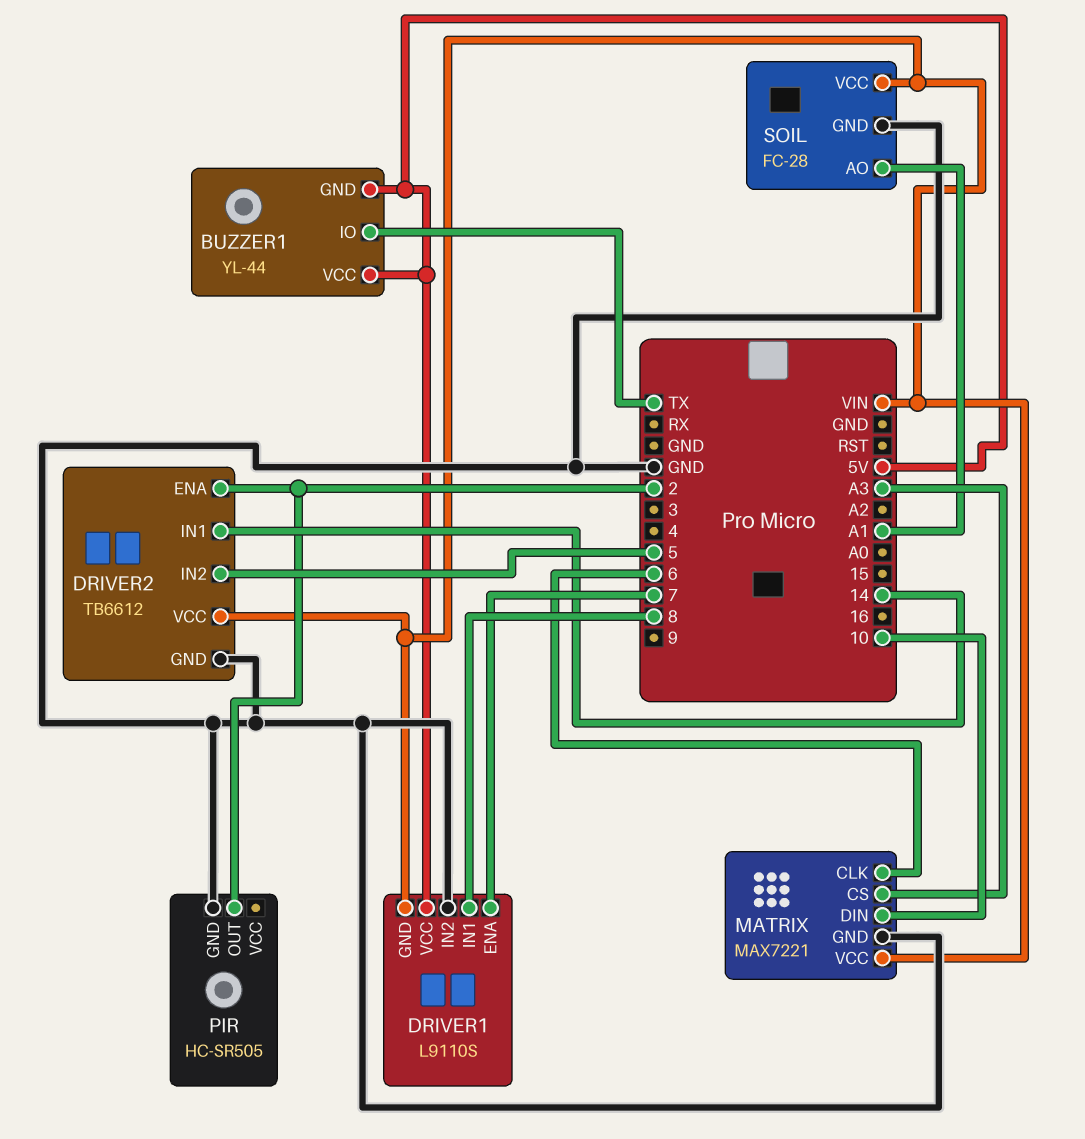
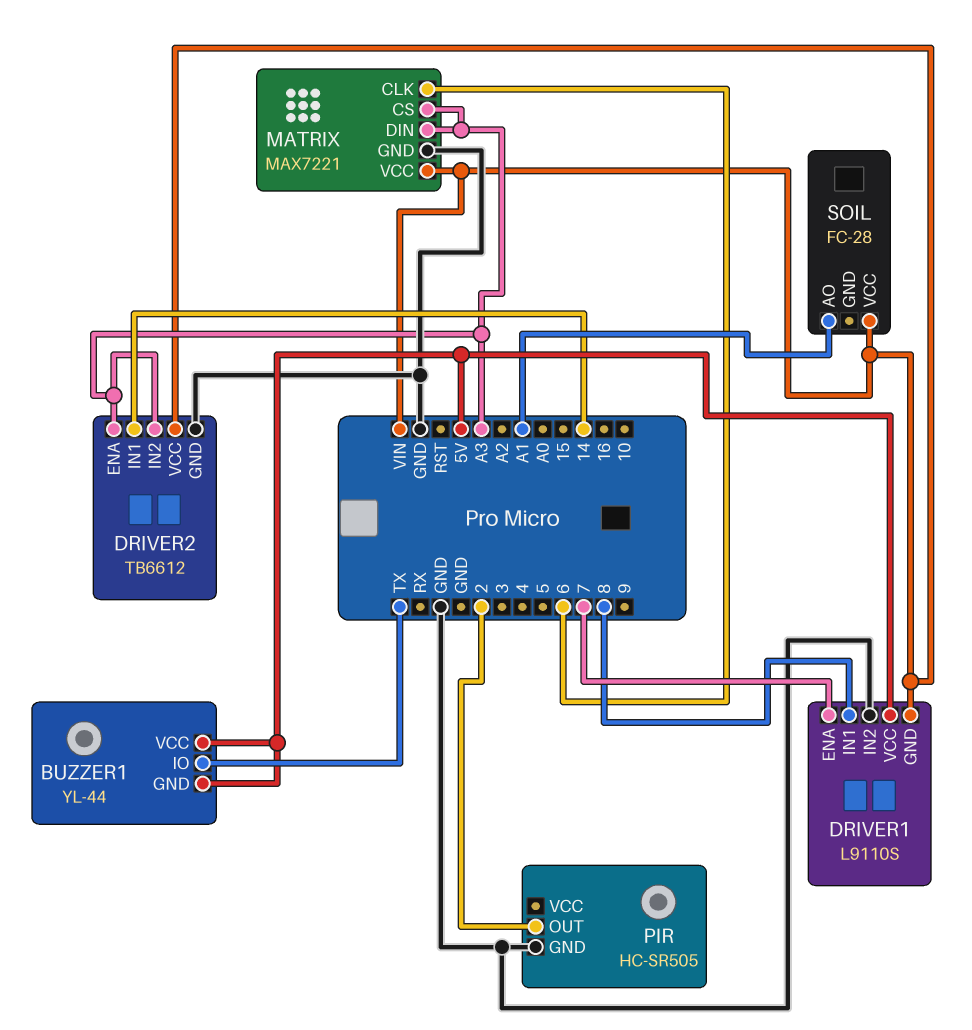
DRIVER2 pin ENA: 2 -> A3
DRIVER2 pin IN2: 5 -> A3
MATRIX pin DIN: 10 -> A3
SOIL pin GND: GND -> none

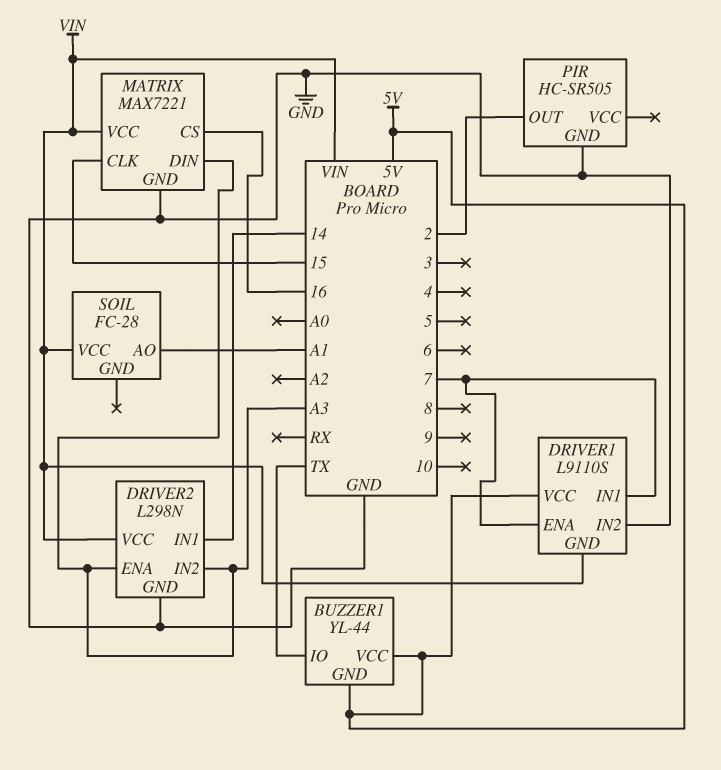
DRIVER1 pin IN1: 8 -> 7
DRIVER2: TB6612 -> L298N
MATRIX pin CLK: 6 -> 15
MATRIX pin CS: A3 -> 16

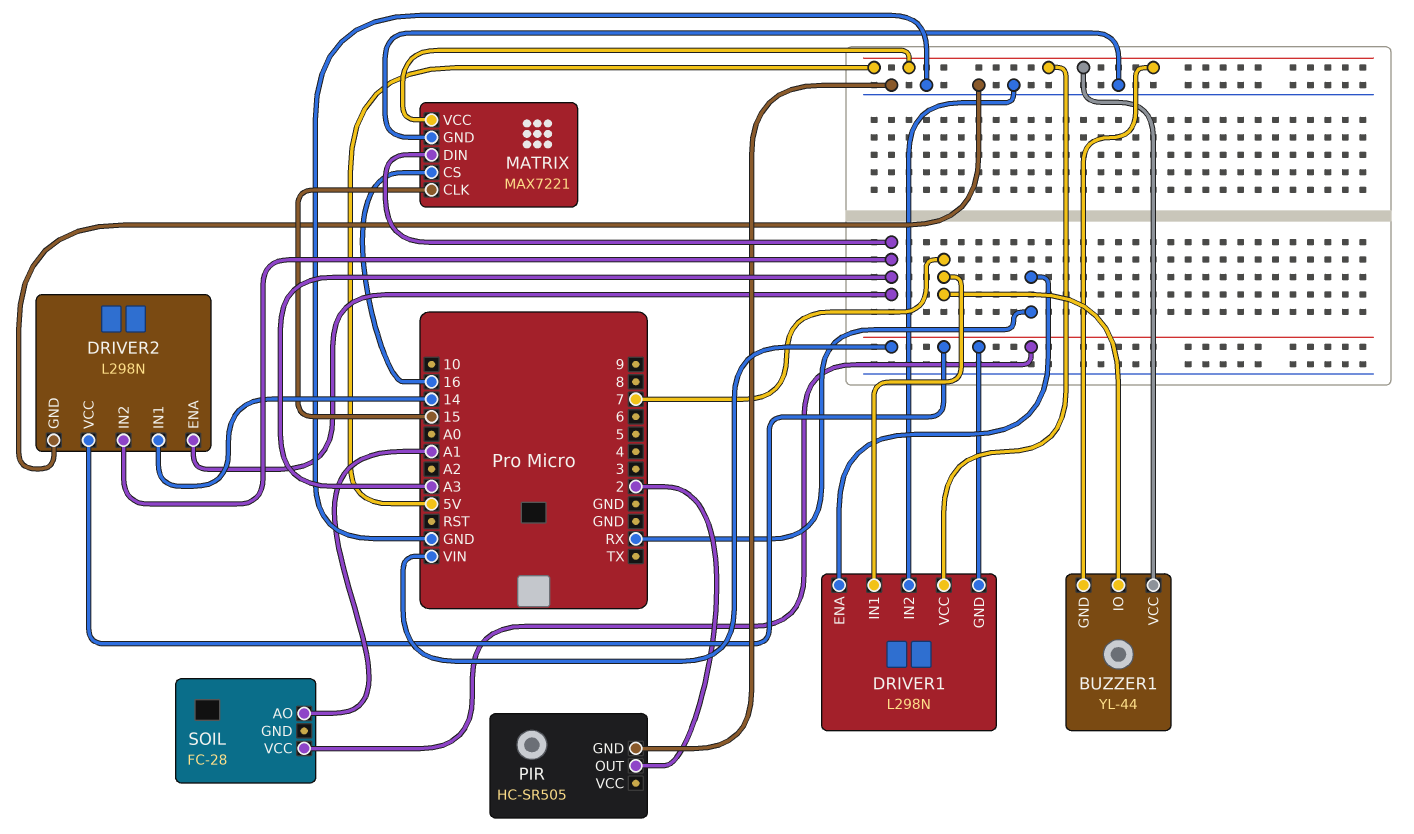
BUZZER1 pin IO: TX -> 7
DRIVER1: L9110S -> L298N
DRIVER1 pin ENA: 7 -> RX
MATRIX pin VCC: VIN -> 5V

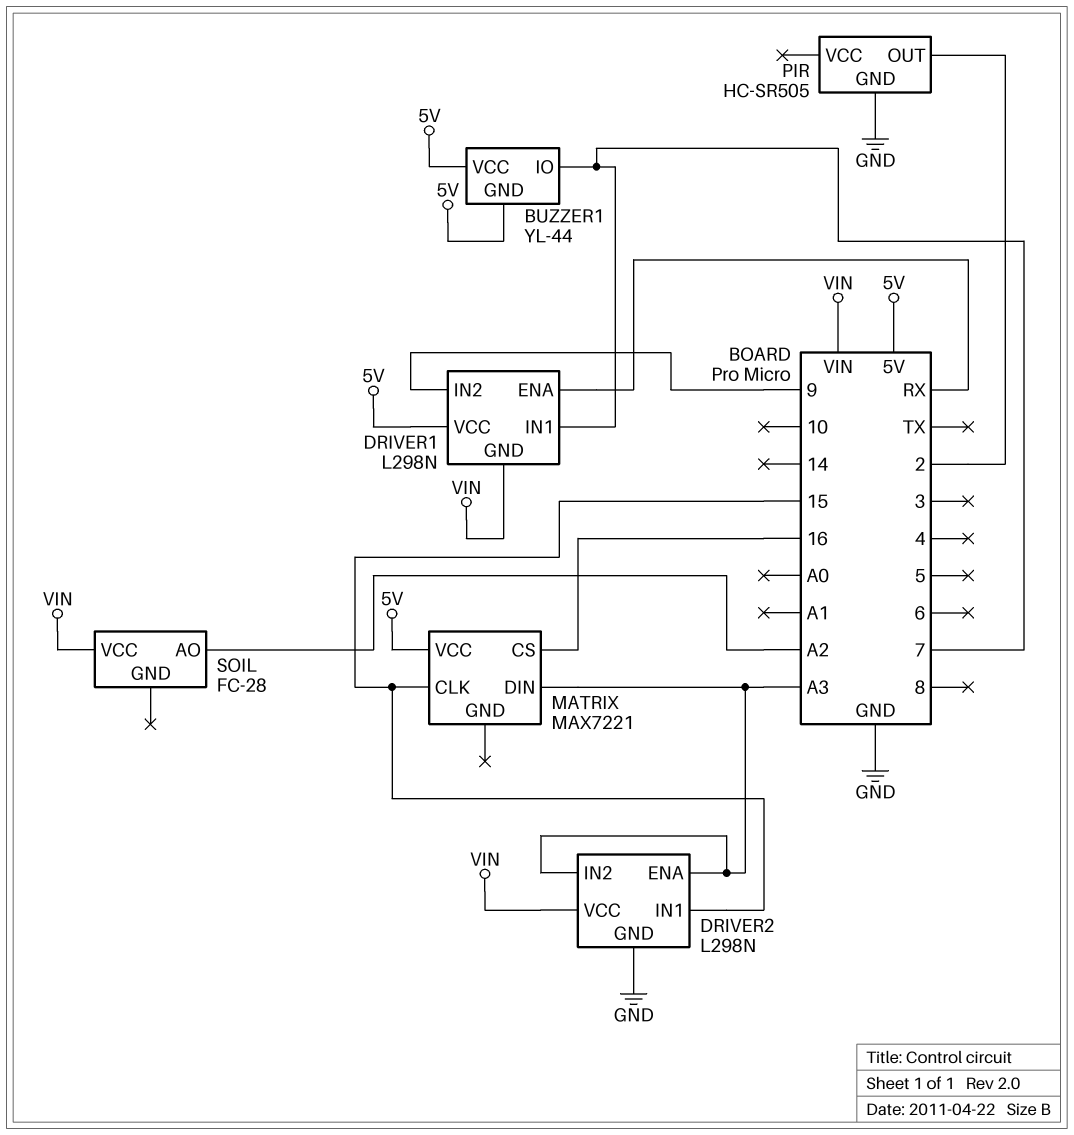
DRIVER1 pin IN2: GND -> 9
DRIVER2 pin IN1: 14 -> 15
MATRIX pin GND: GND -> none
SOIL pin AO: A1 -> A2

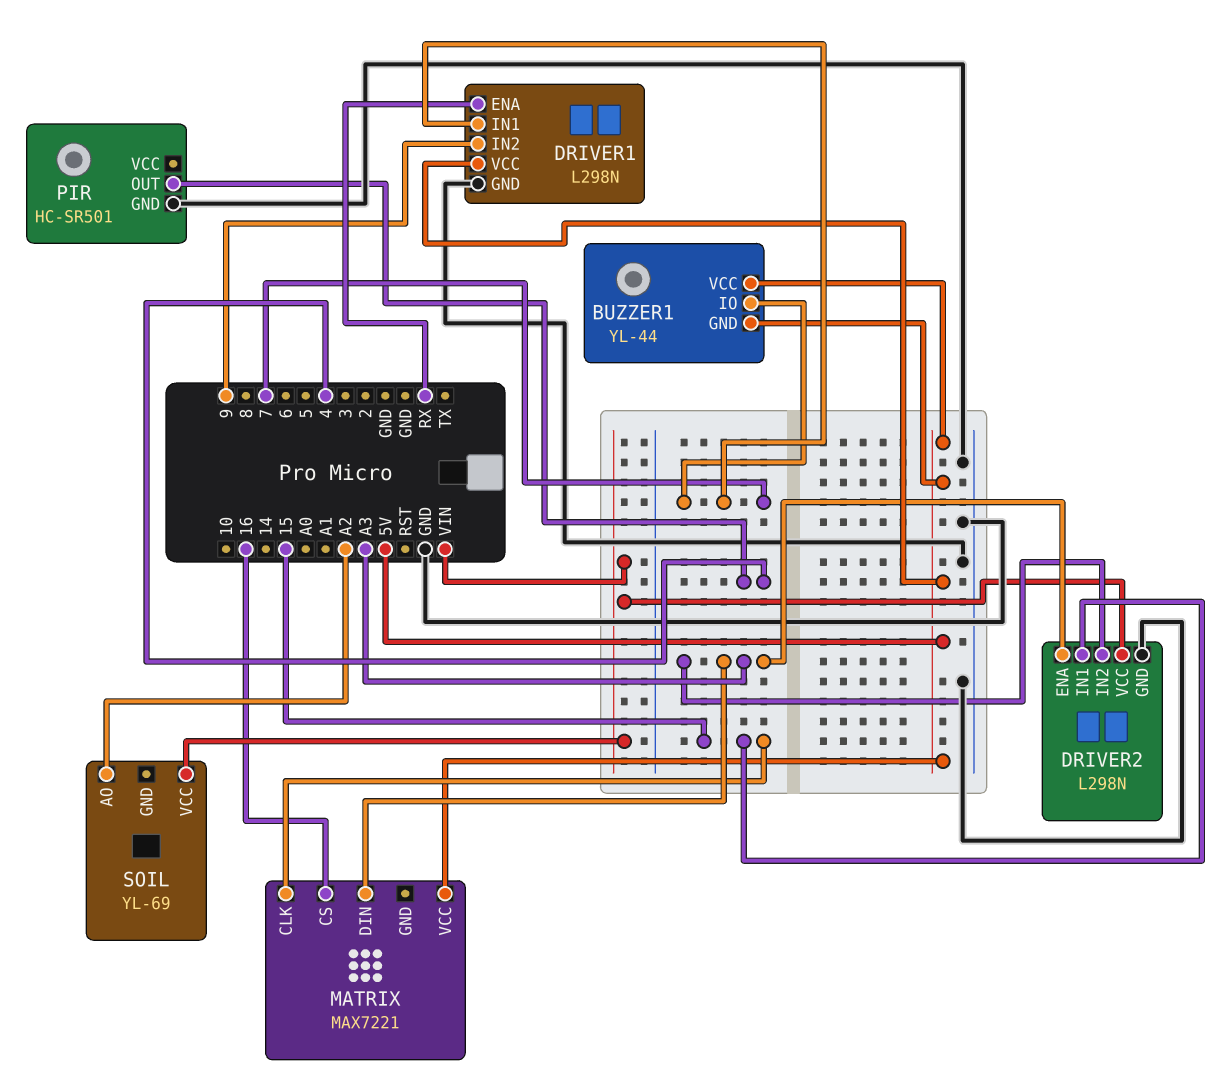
DRIVER1 pin GND: VIN -> GND
PIR: HC-SR505 -> HC-SR501
PIR pin OUT: 2 -> 4
SOIL: FC-28 -> YL-69

